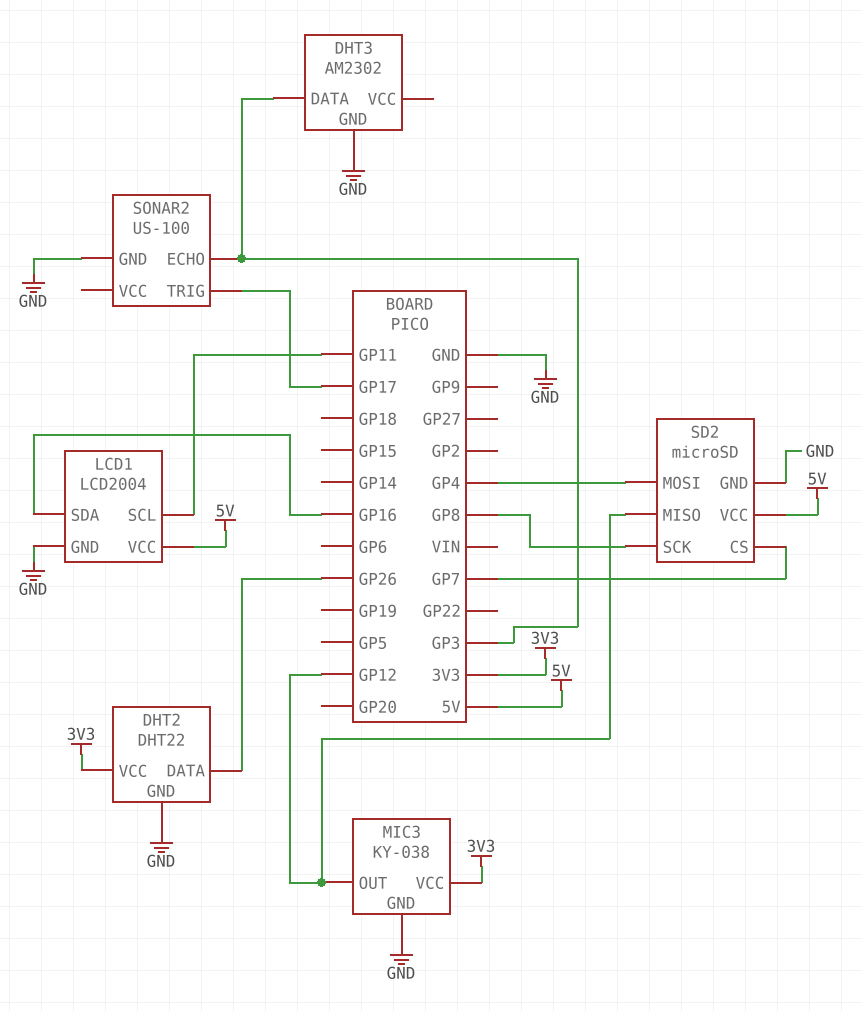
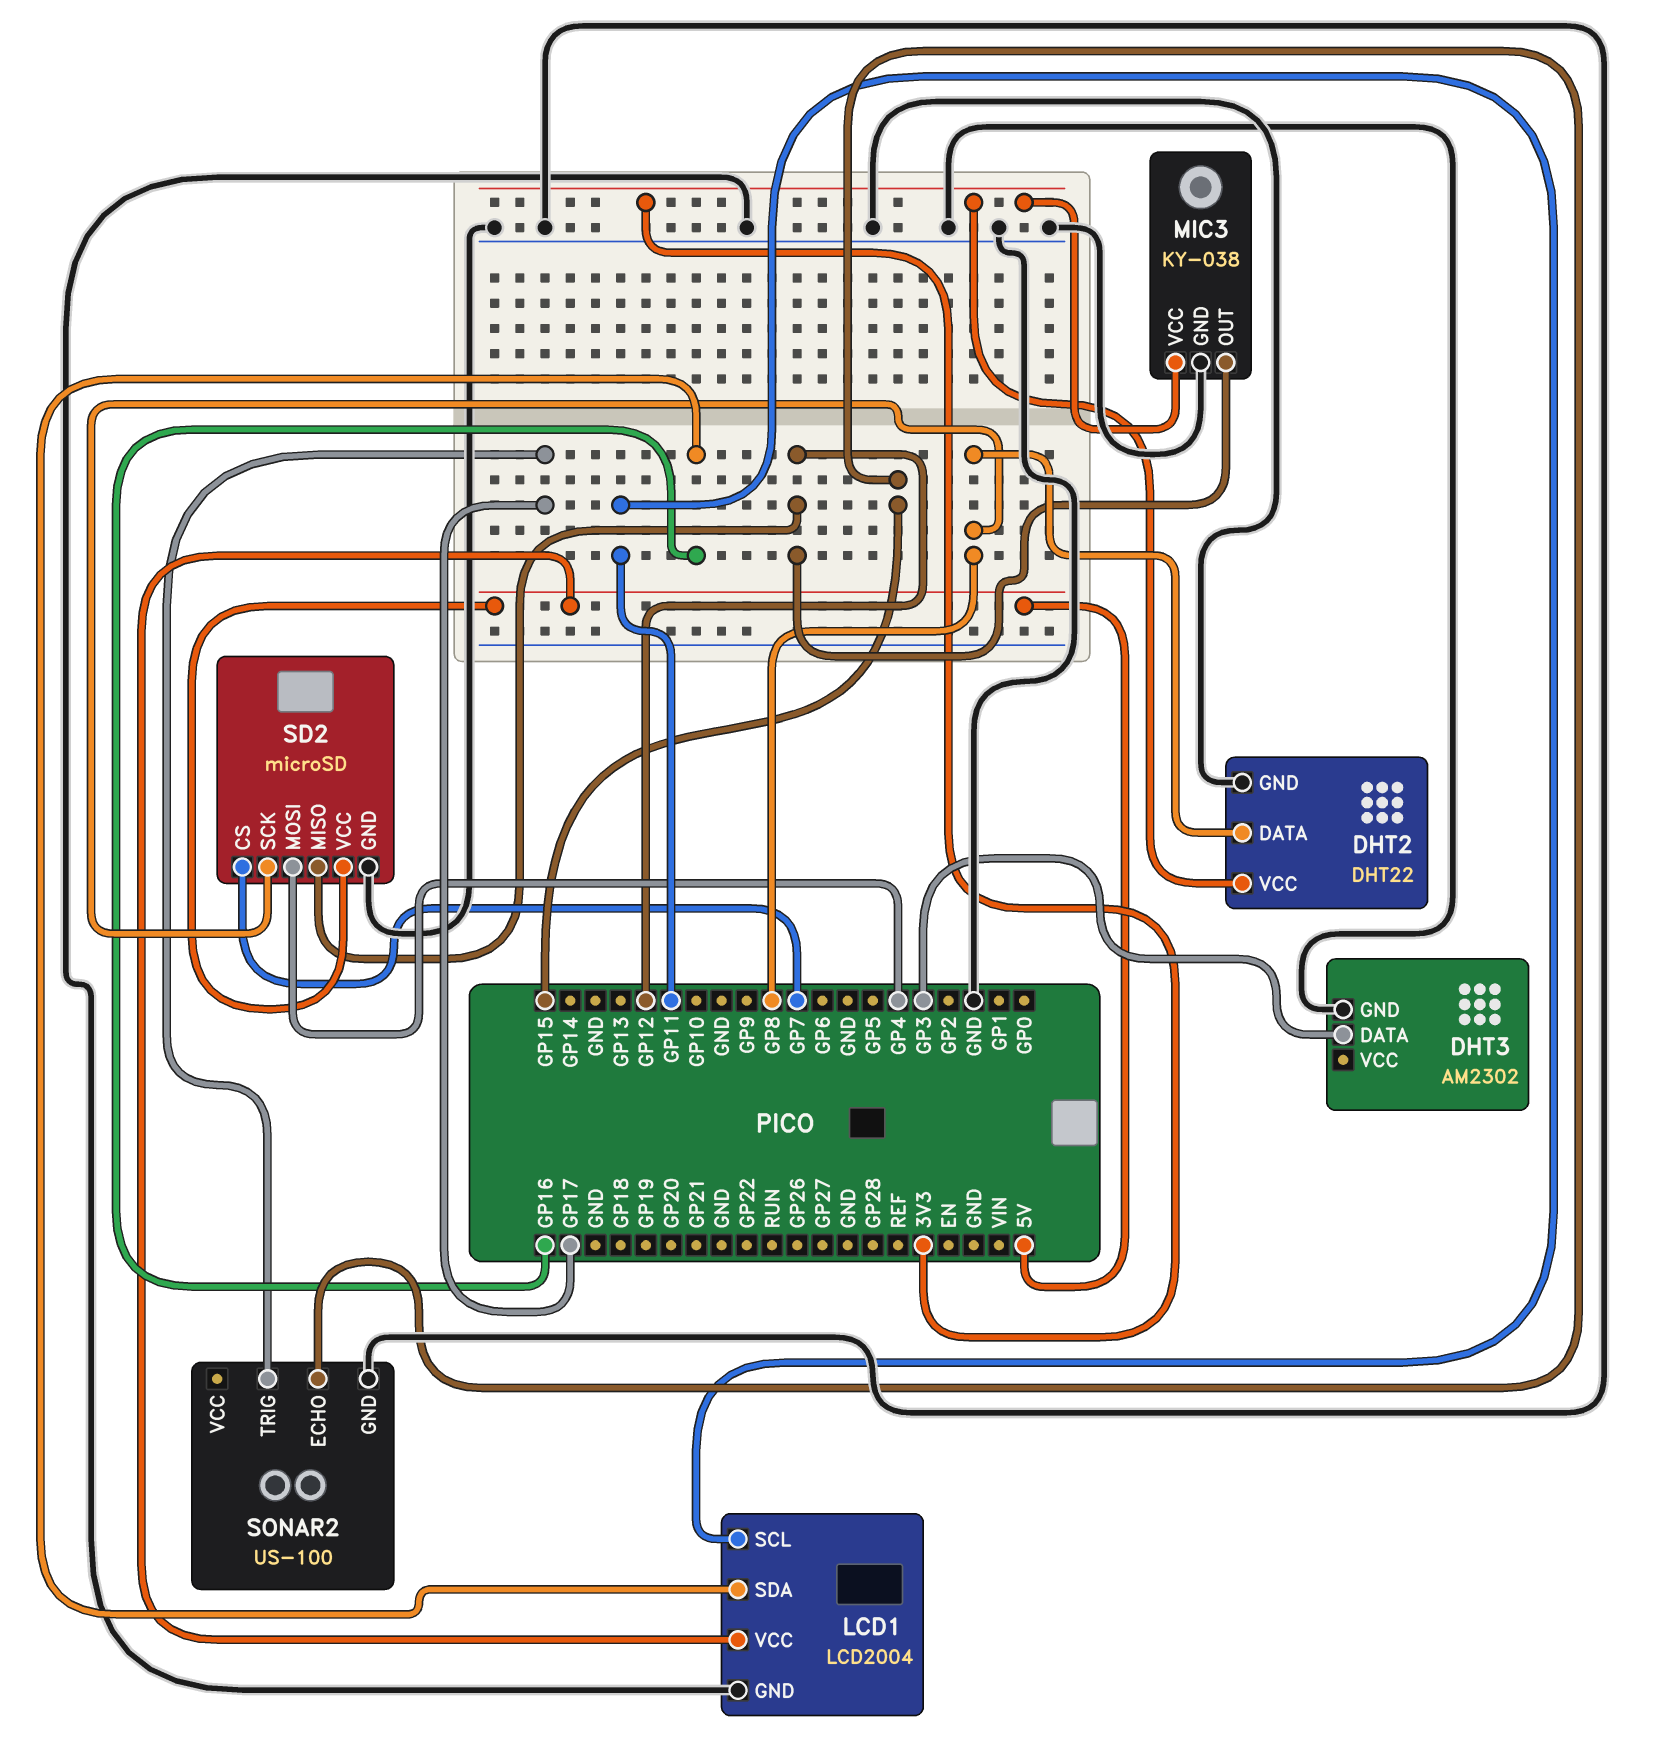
DHT2 pin DATA: GP26 -> GP8
SONAR2 pin ECHO: GP3 -> GP15

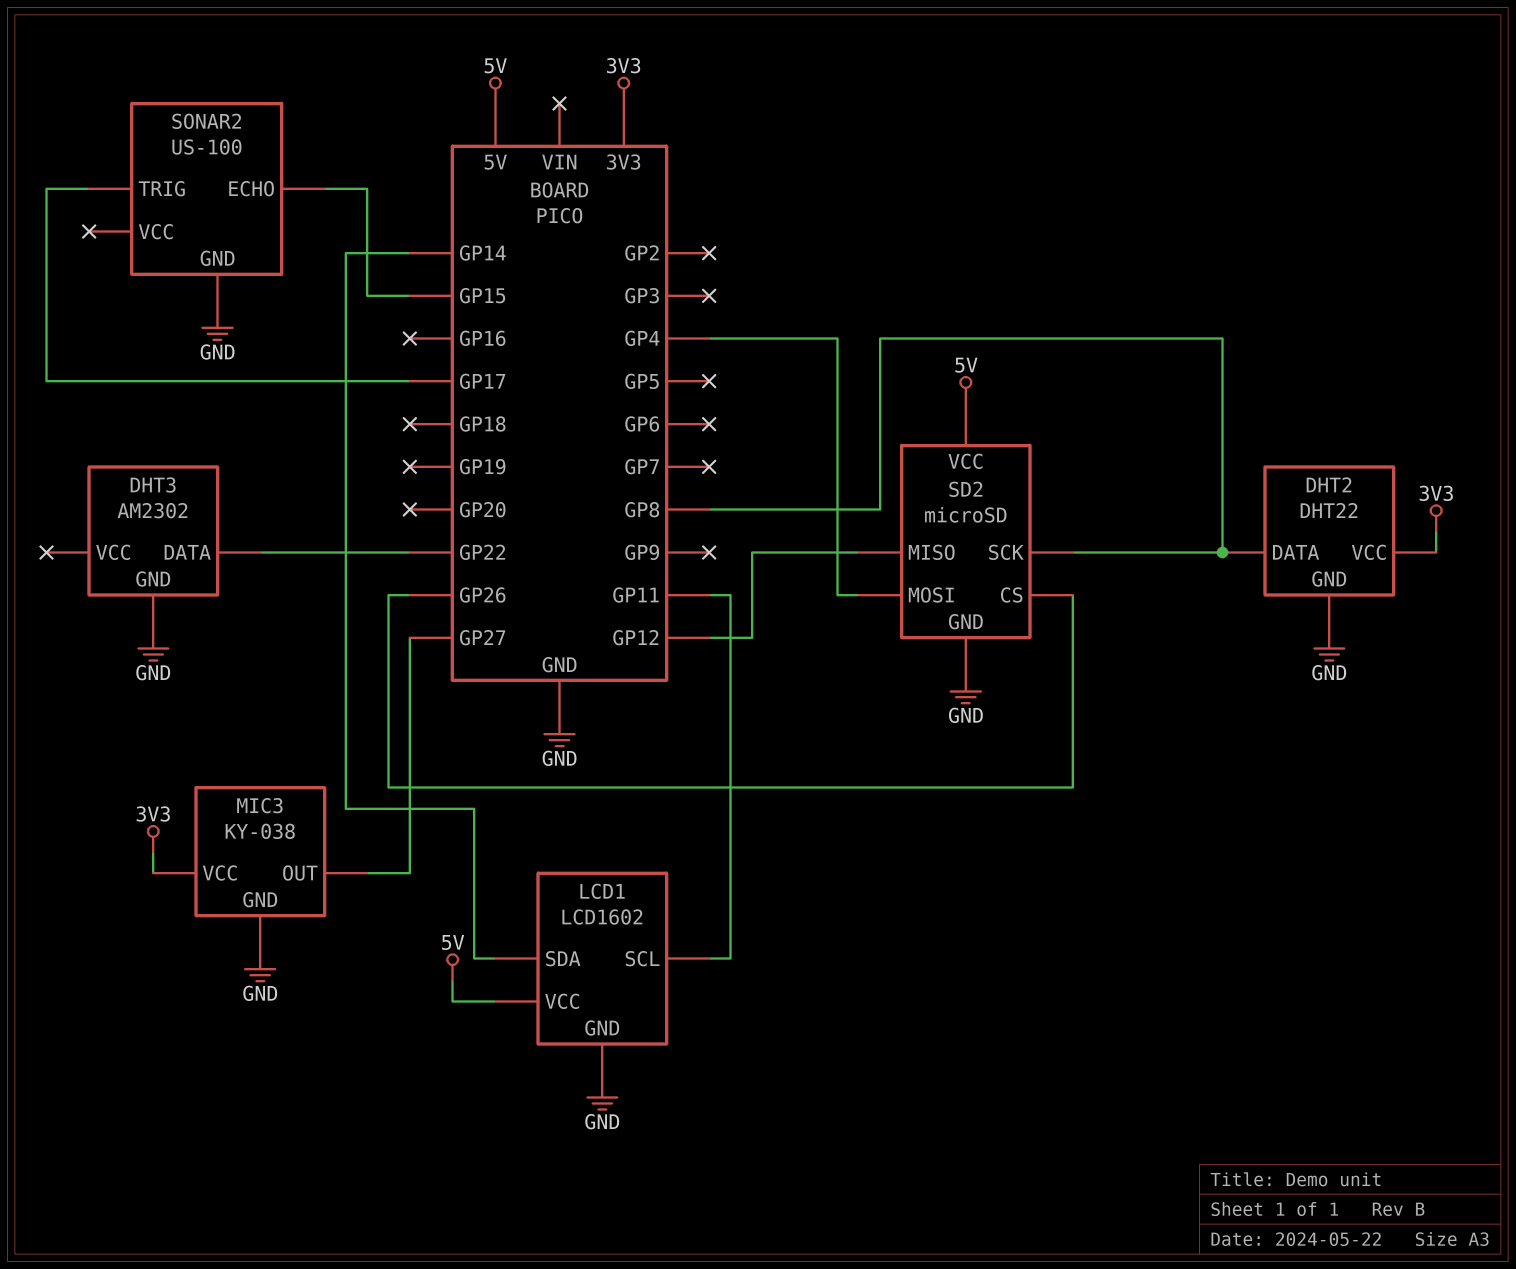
DHT3 pin DATA: GP3 -> GP22
LCD1: LCD2004 -> LCD1602
LCD1 pin SDA: GP16 -> GP14
MIC3 pin OUT: GP12 -> GP27
SD2 pin CS: GP7 -> GP26

